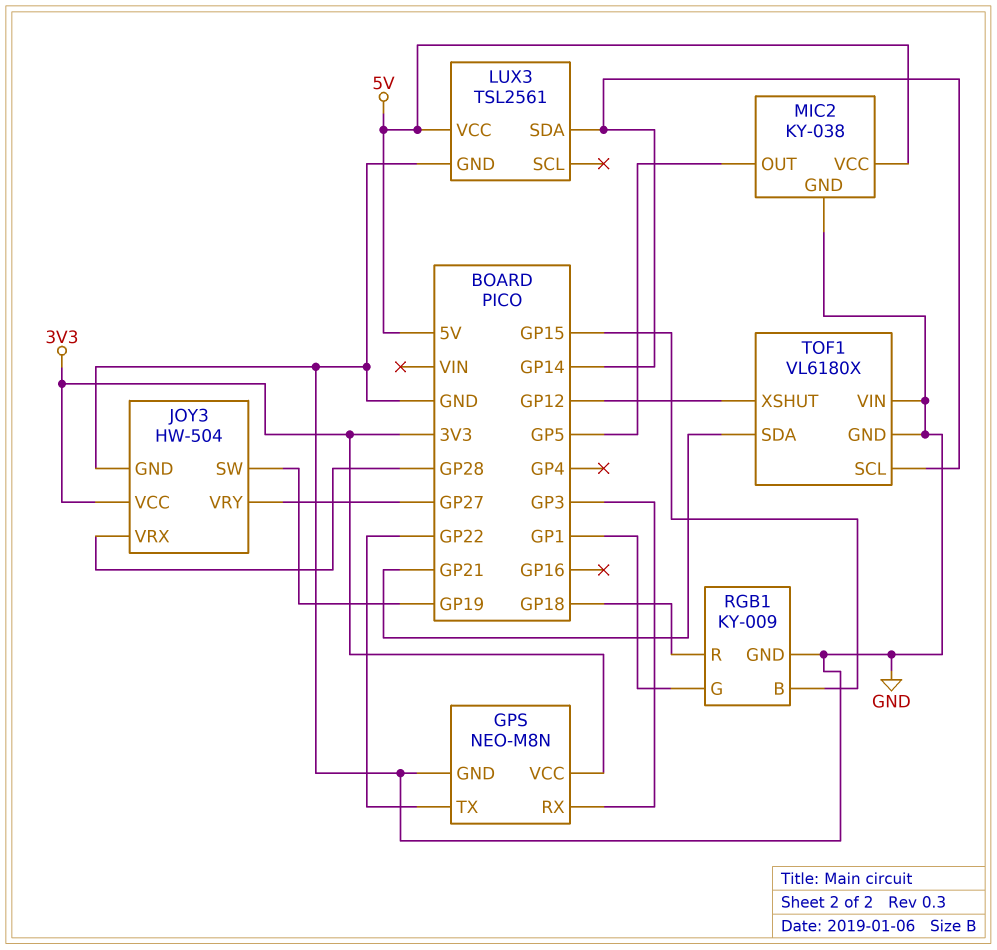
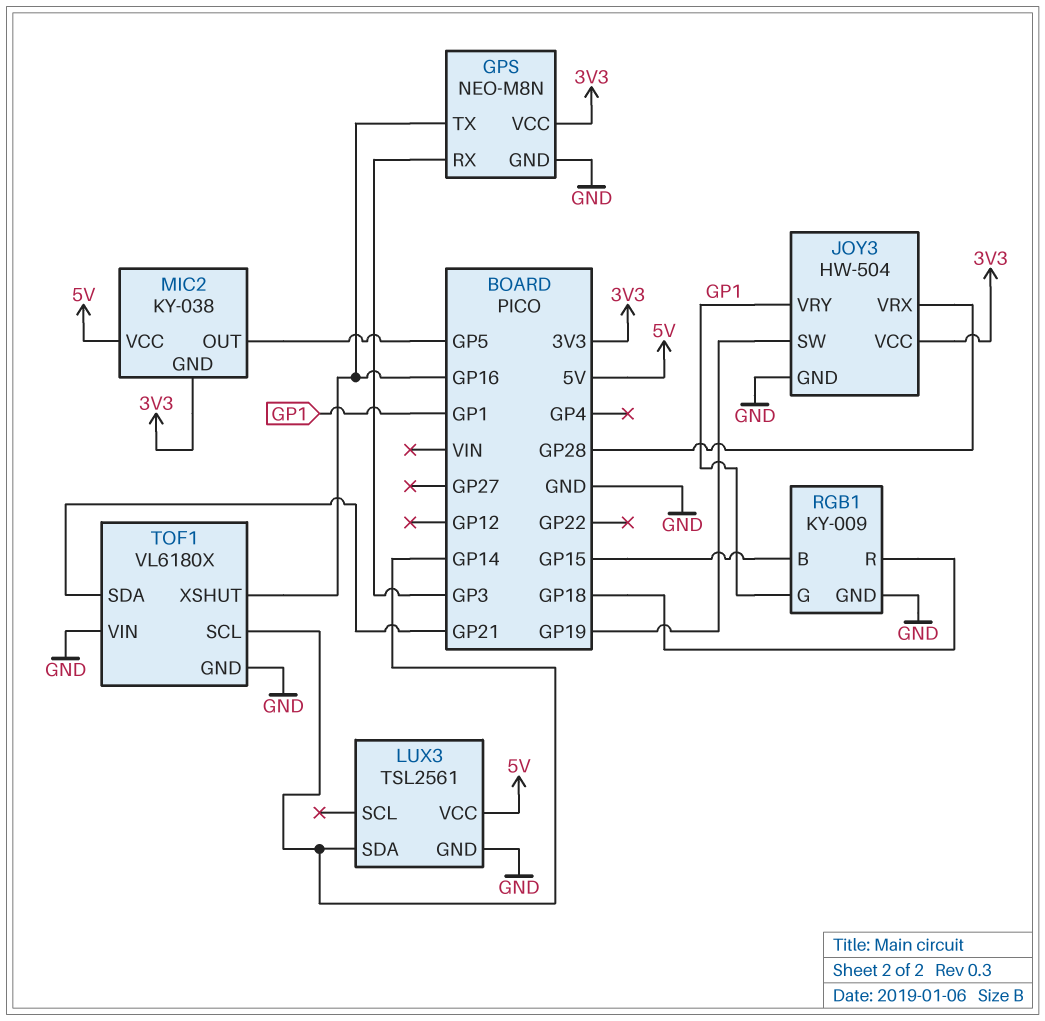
GPS pin TX: GP22 -> GP16
JOY3 pin VRY: GP27 -> GP1
MIC2 pin GND: GND -> 3V3
TOF1 pin XSHUT: GP12 -> GP16

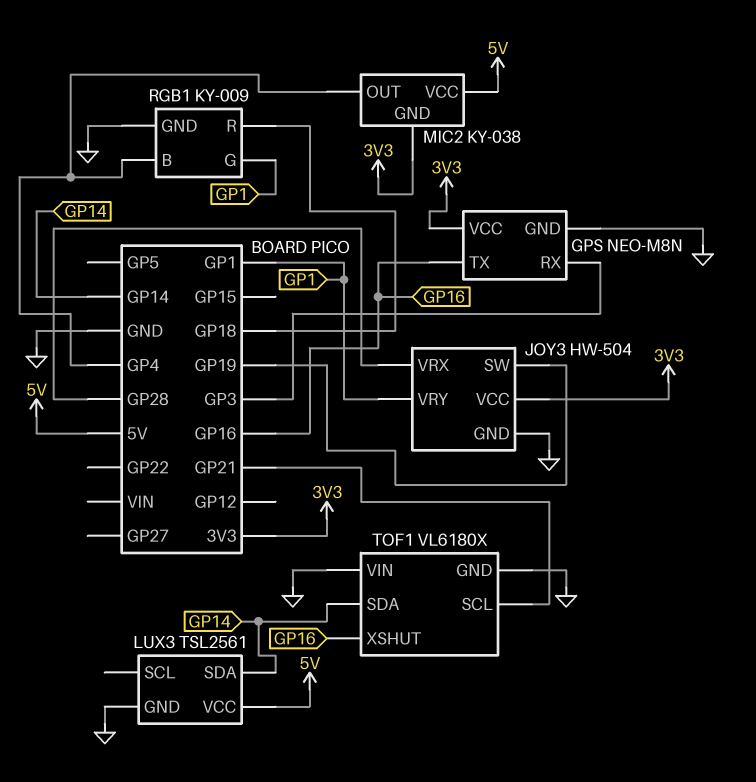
MIC2 pin OUT: GP5 -> GP4
RGB1 pin B: GP15 -> GP4
TOF1 pin SCL: GP14 -> GP21
TOF1 pin SDA: GP21 -> GP14

